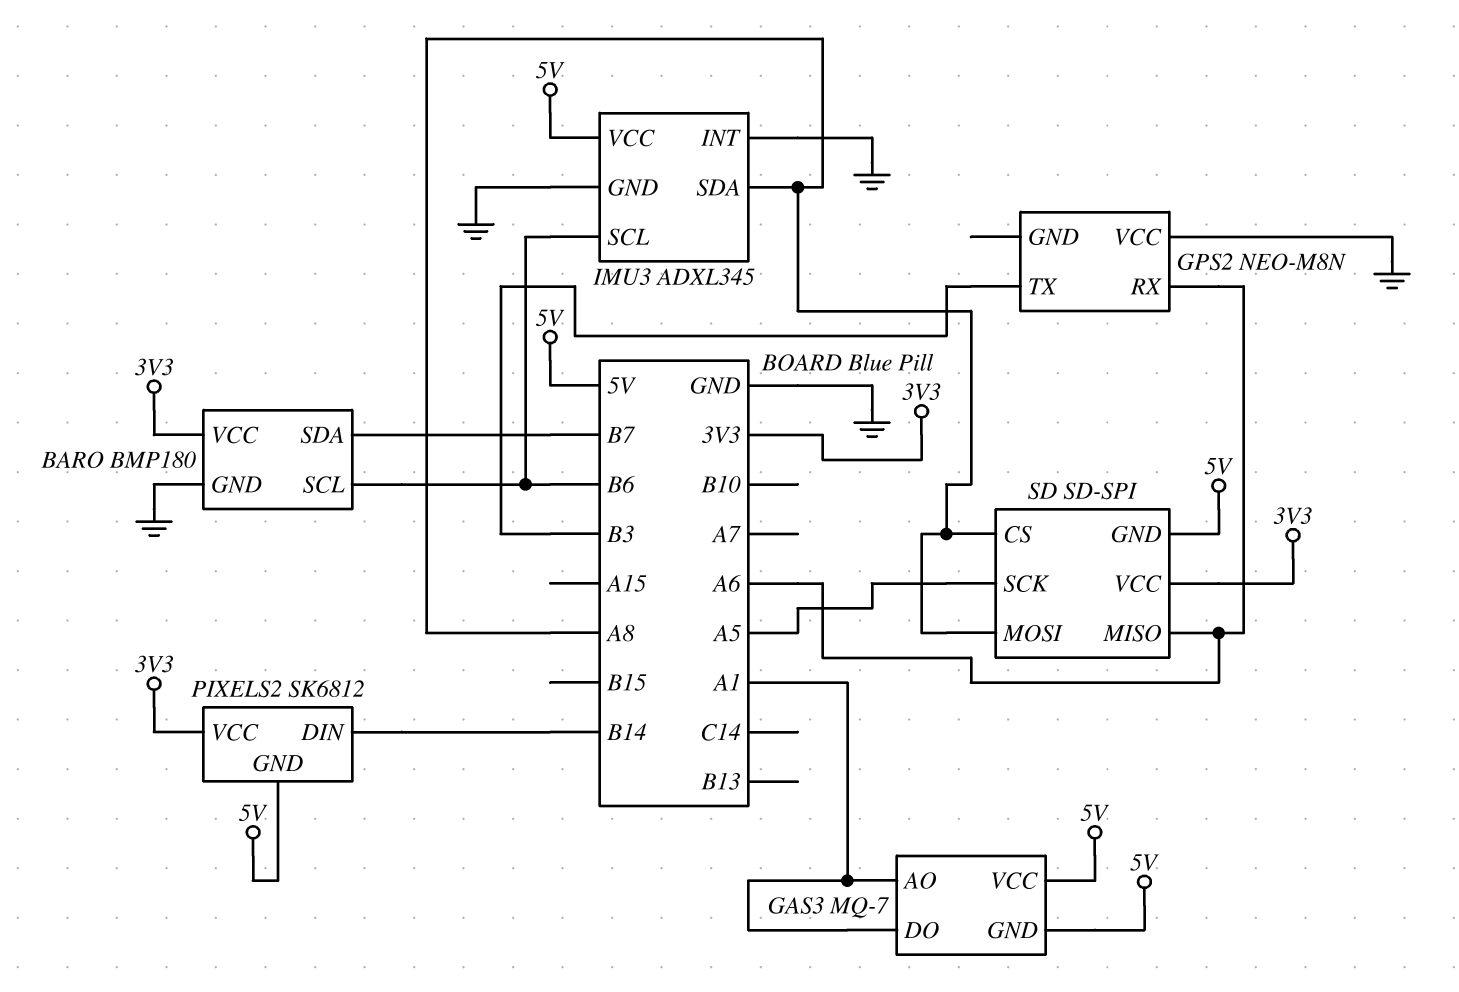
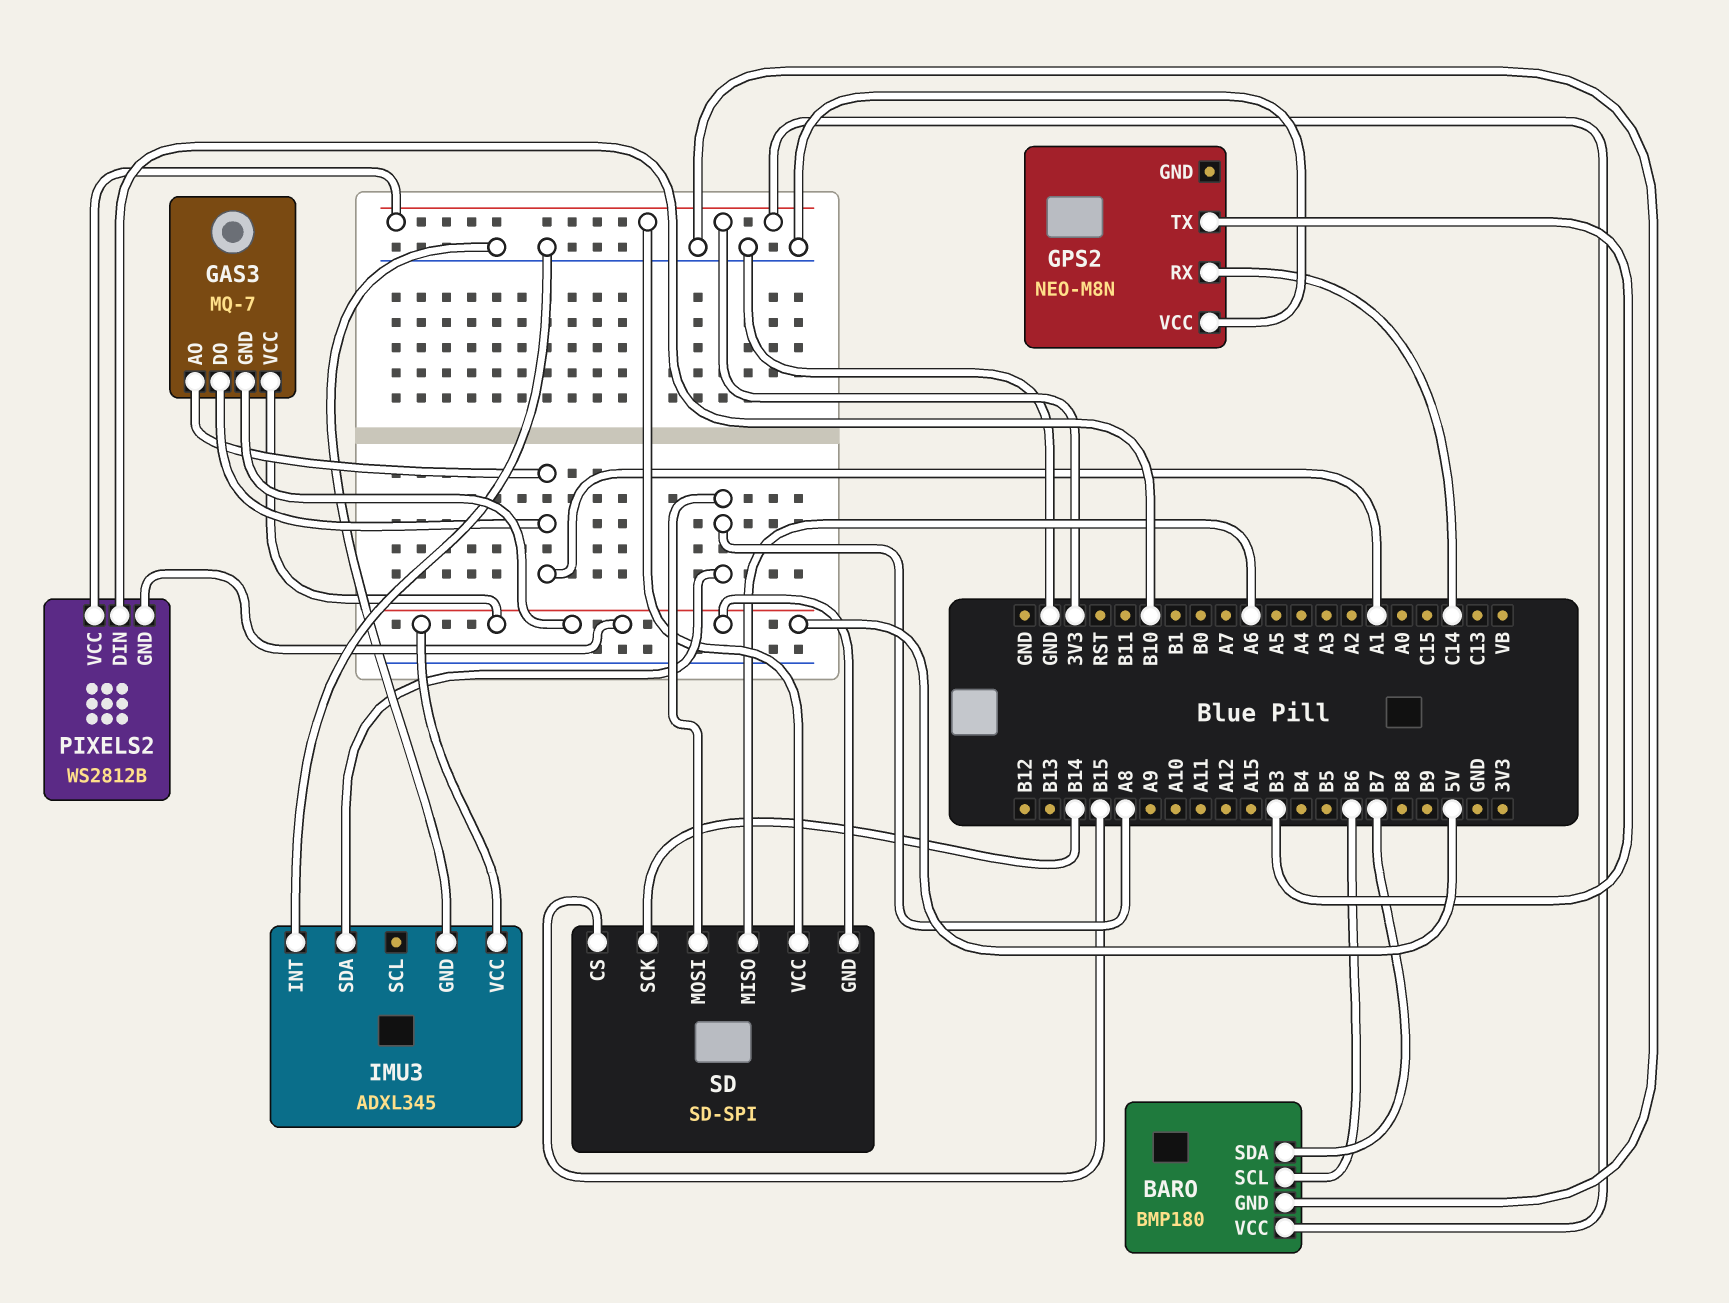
GPS2 pin RX: A6 -> C14
IMU3 pin SCL: B6 -> none
PIXELS2: SK6812 -> WS2812B
PIXELS2 pin DIN: B14 -> B10
SD pin CS: A8 -> B15
SD pin SCK: A5 -> B14

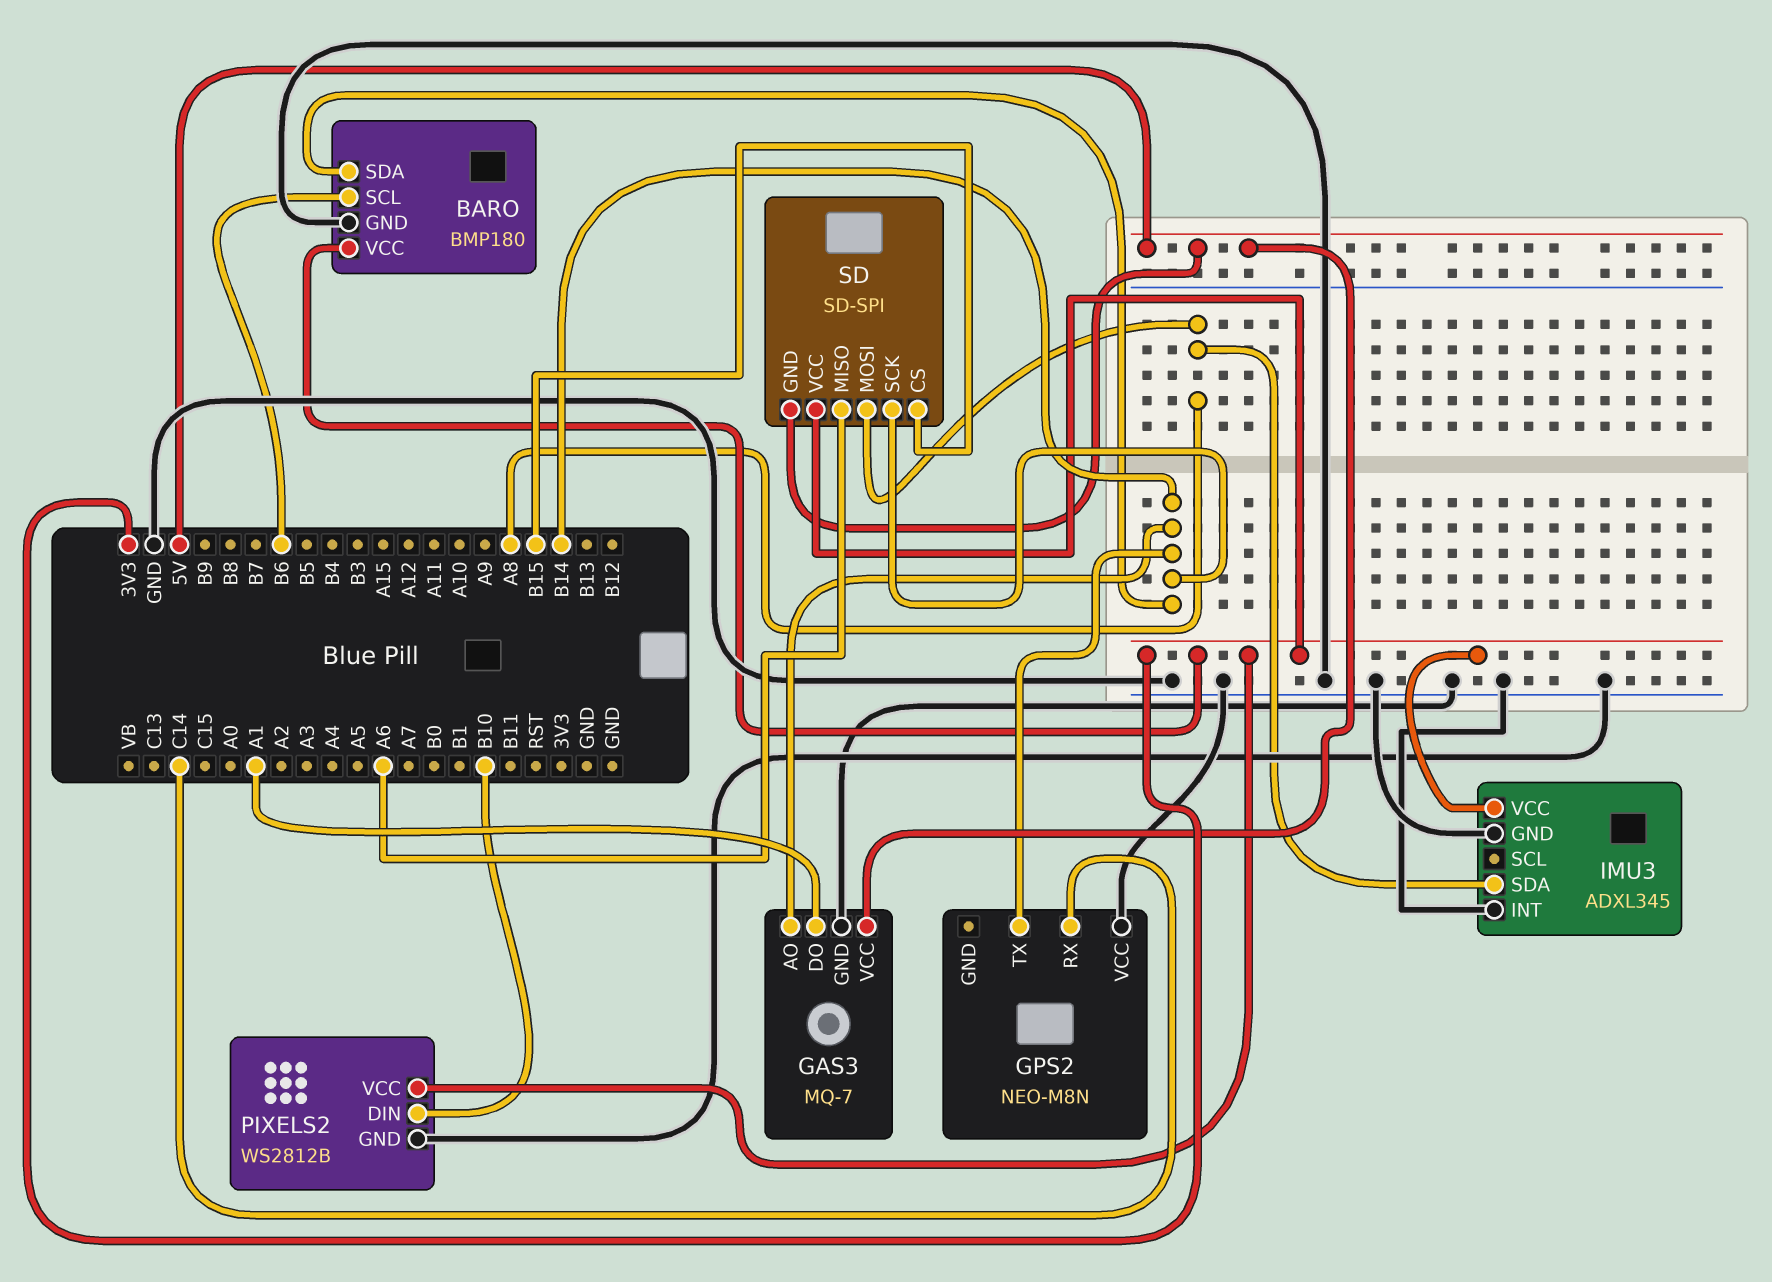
BARO pin SDA: B7 -> B14
GAS3 pin AO: A1 -> B14
GAS3 pin GND: 5V -> GND
GPS2 pin TX: B3 -> B14
IMU3 pin VCC: 5V -> 3V3
PIXELS2 pin GND: 5V -> GND

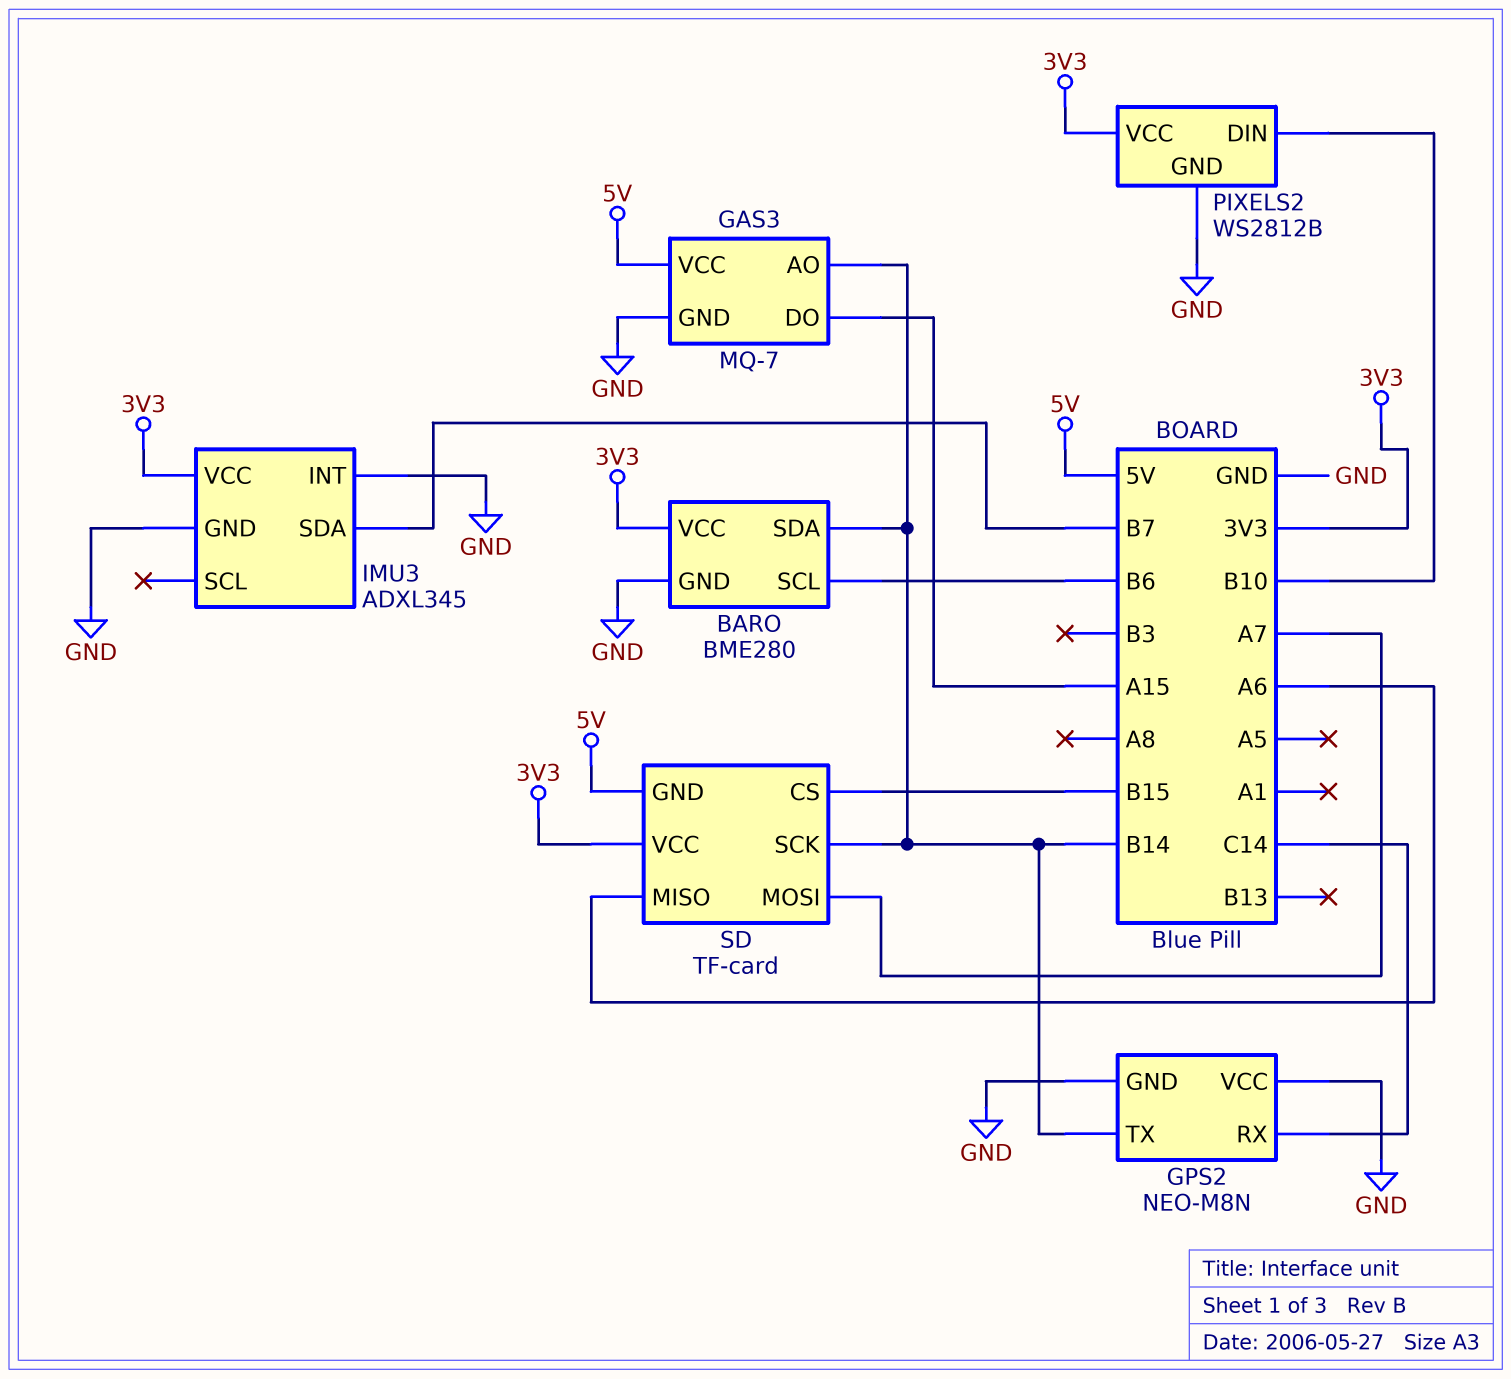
BARO: BMP180 -> BME280
GAS3 pin DO: A1 -> A15
GPS2 pin GND: none -> GND
IMU3 pin SDA: A8 -> B7
SD: SD-SPI -> TF-card
SD pin MOSI: A8 -> A7

